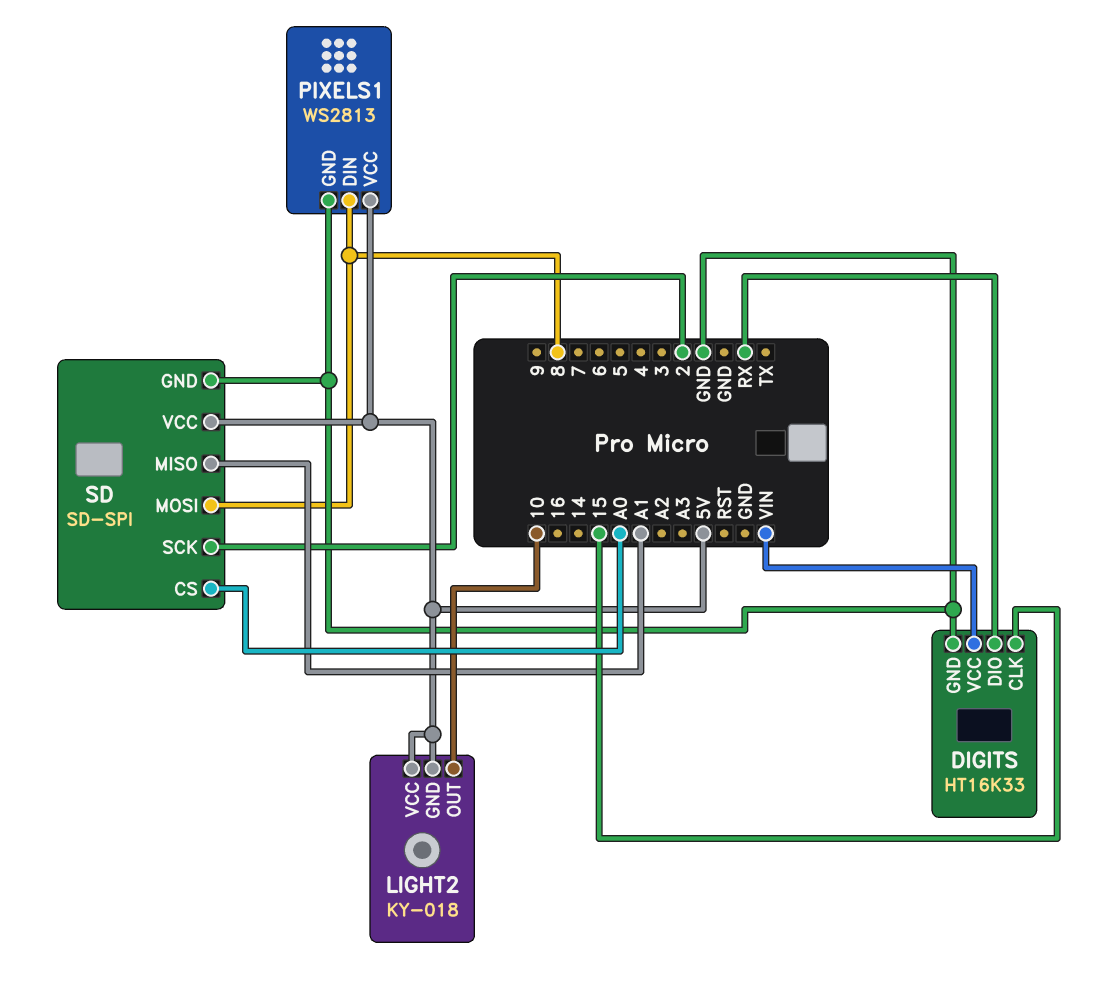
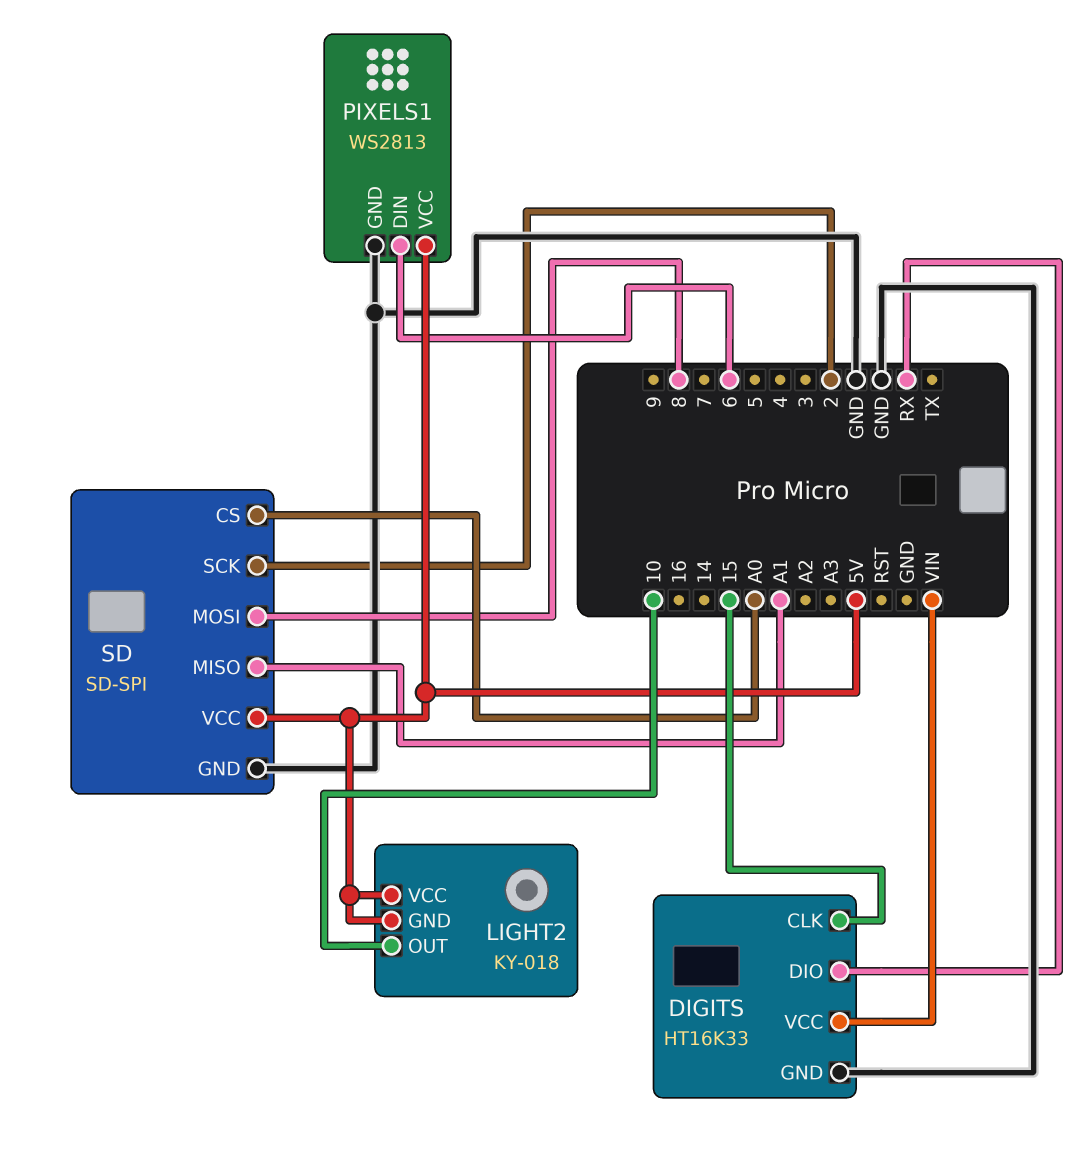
PIXELS1 pin DIN: 8 -> 6

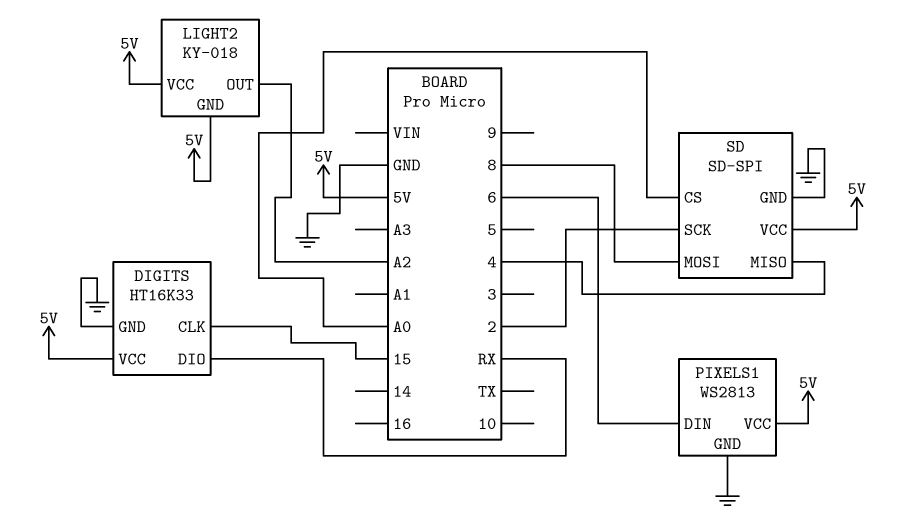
DIGITS pin VCC: VIN -> 5V
LIGHT2 pin OUT: 10 -> A2
SD pin MISO: A1 -> 4

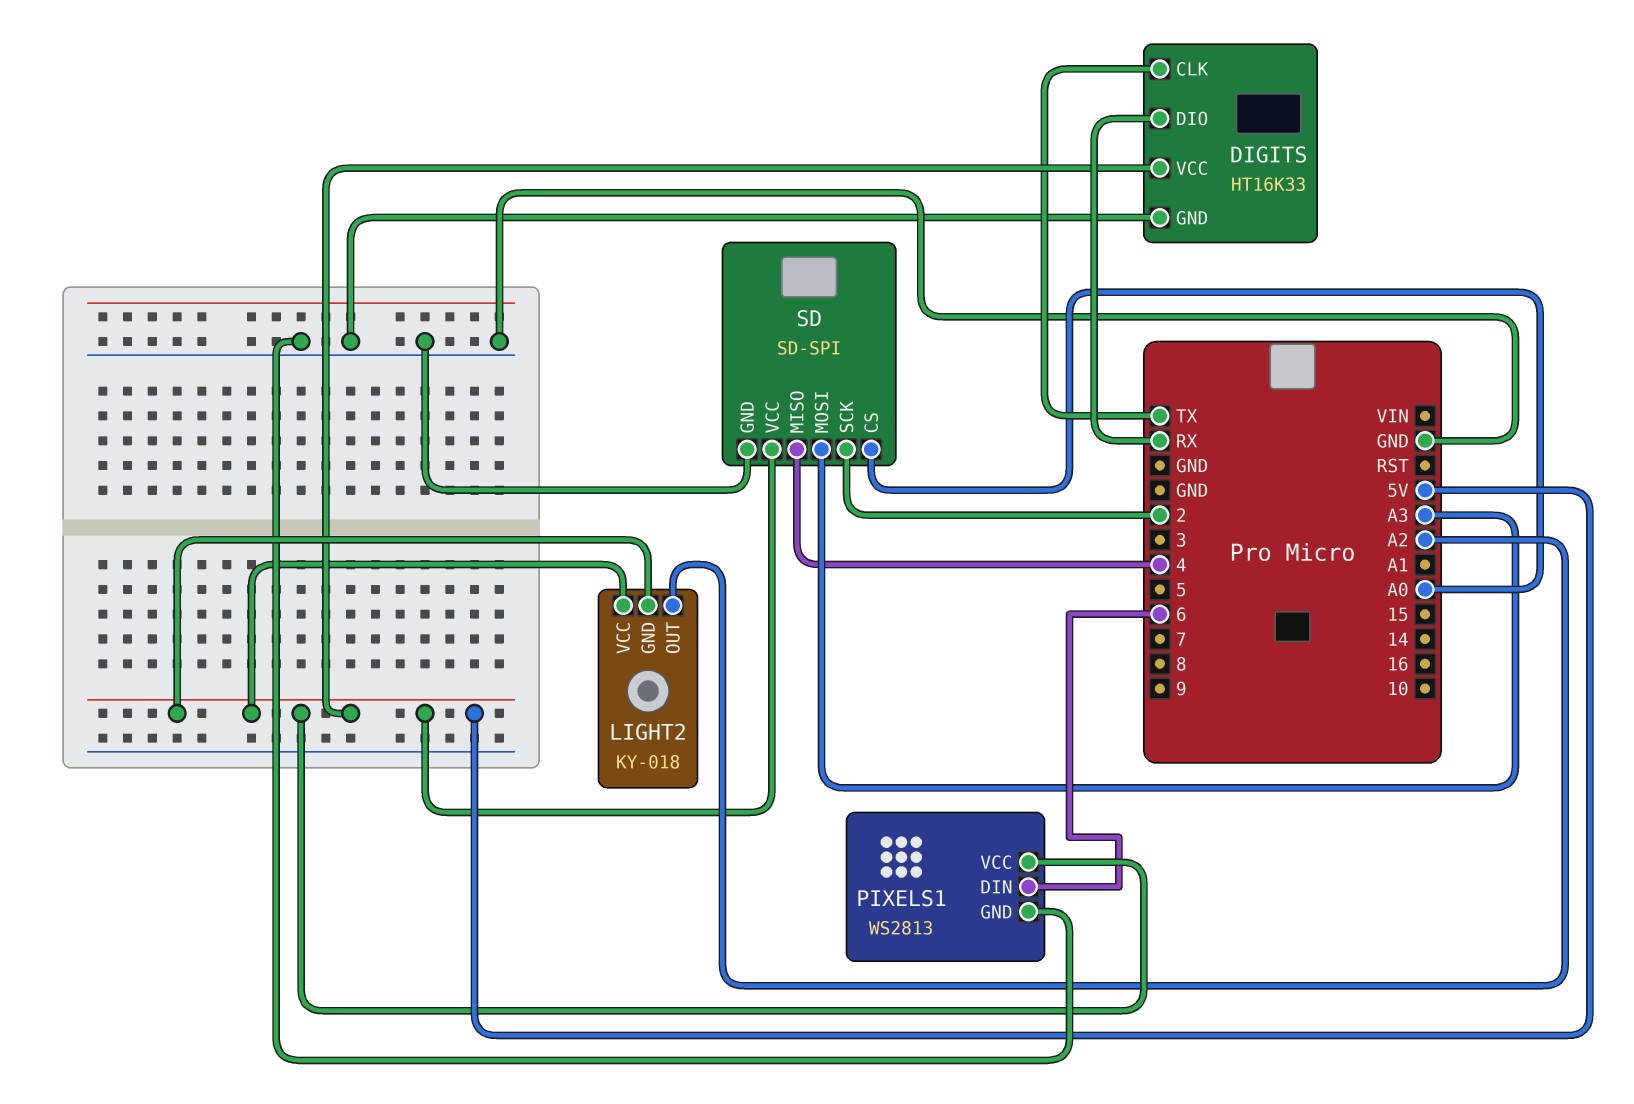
DIGITS pin CLK: 15 -> TX
SD pin MOSI: 8 -> A3

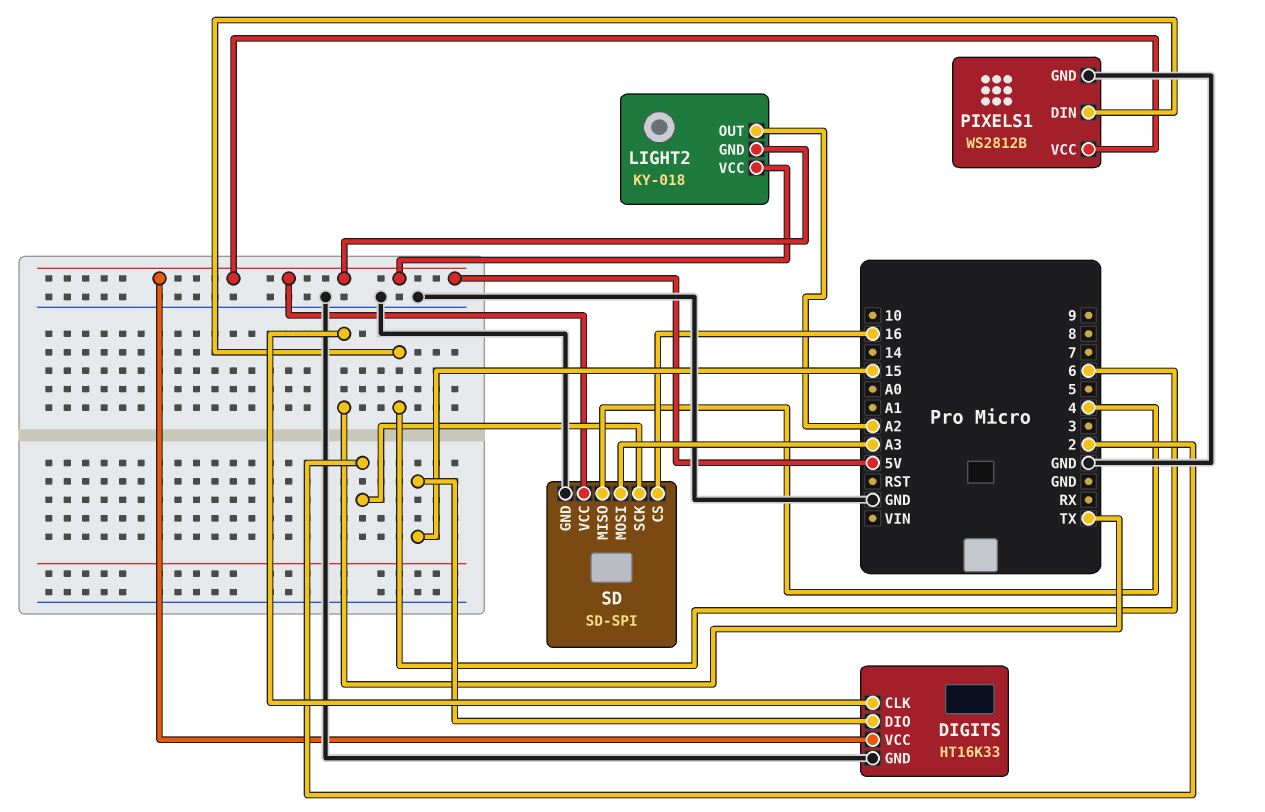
DIGITS pin DIO: RX -> 15
PIXELS1: WS2813 -> WS2812B
SD pin CS: A0 -> 16

